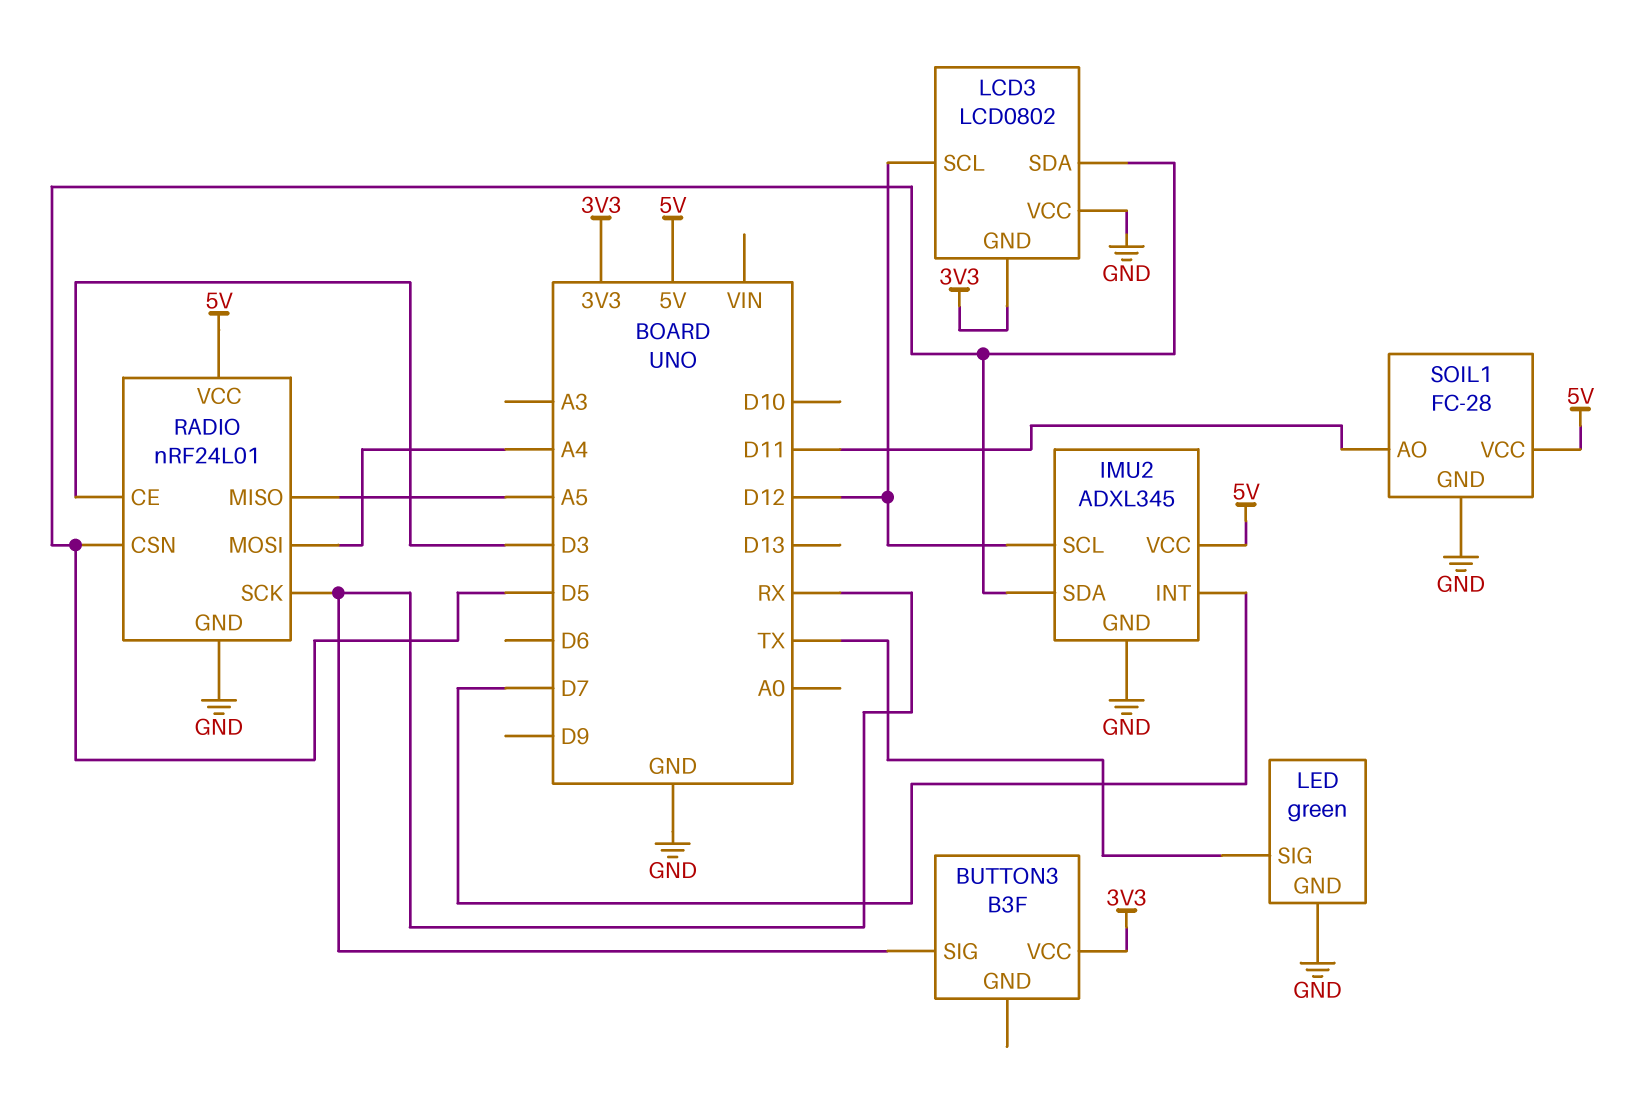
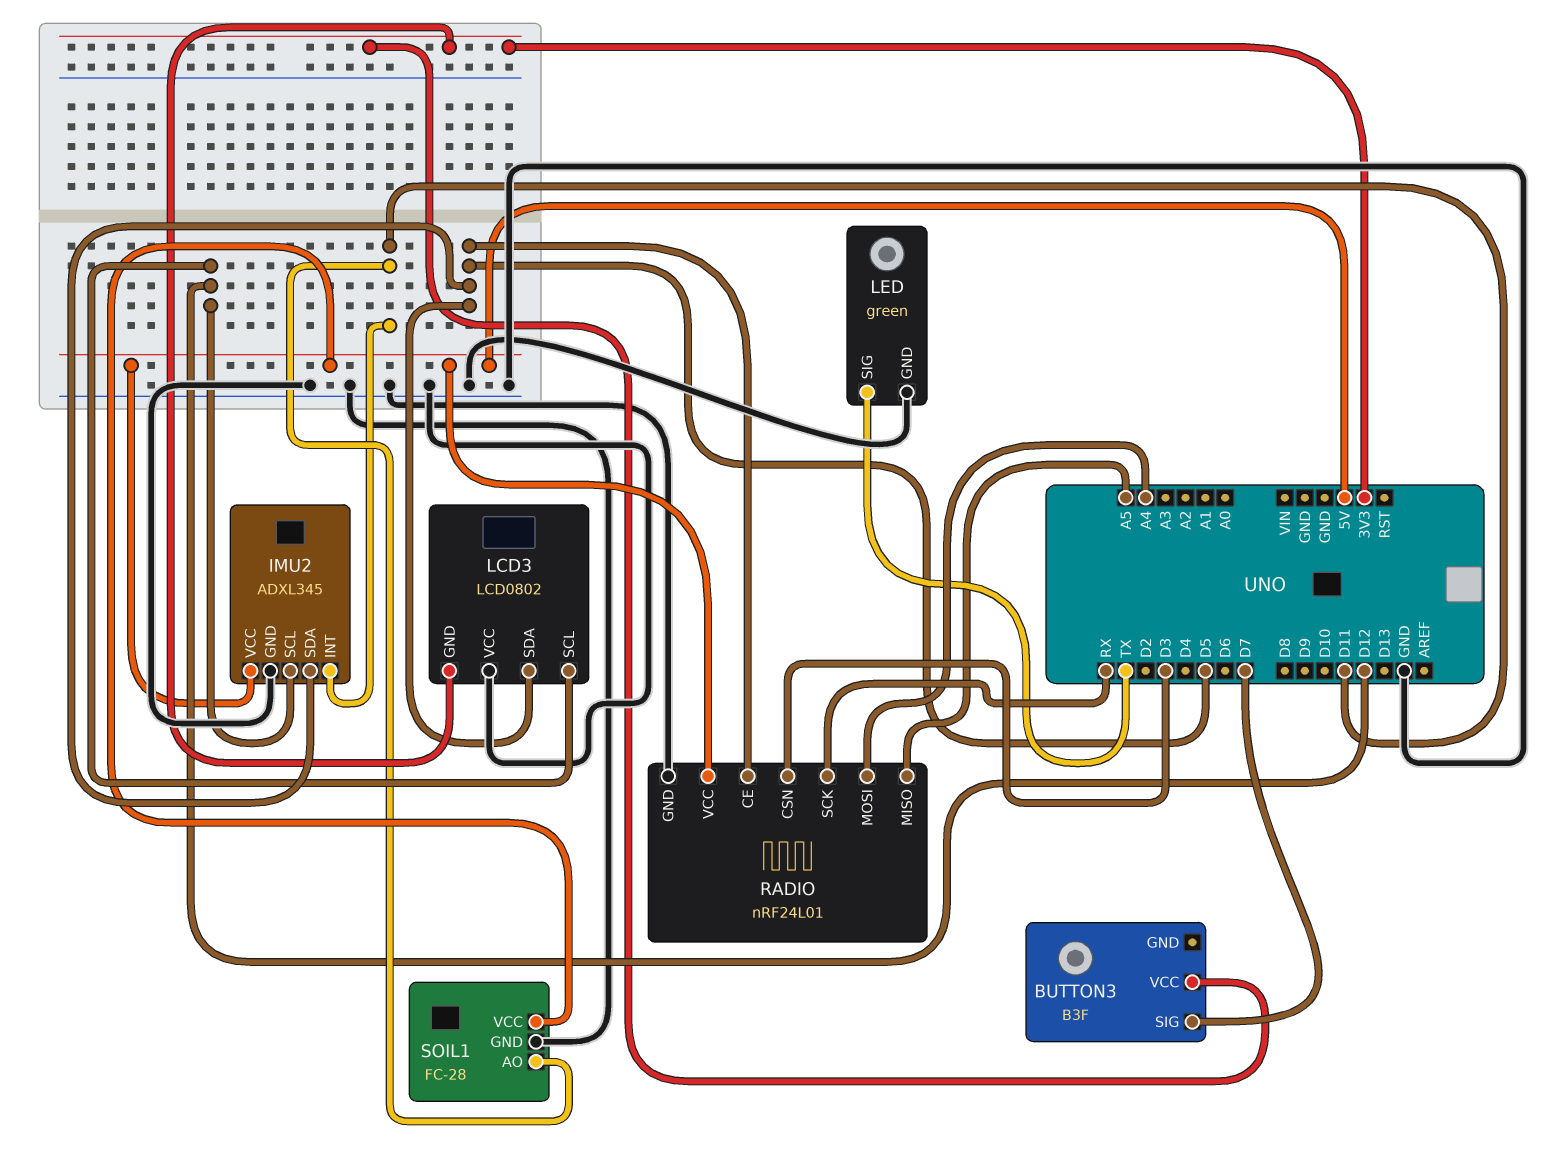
BUTTON3 pin SIG: RX -> D7
IMU2 pin INT: D7 -> D11
RADIO pin CE: D3 -> D5
RADIO pin CSN: D5 -> D3

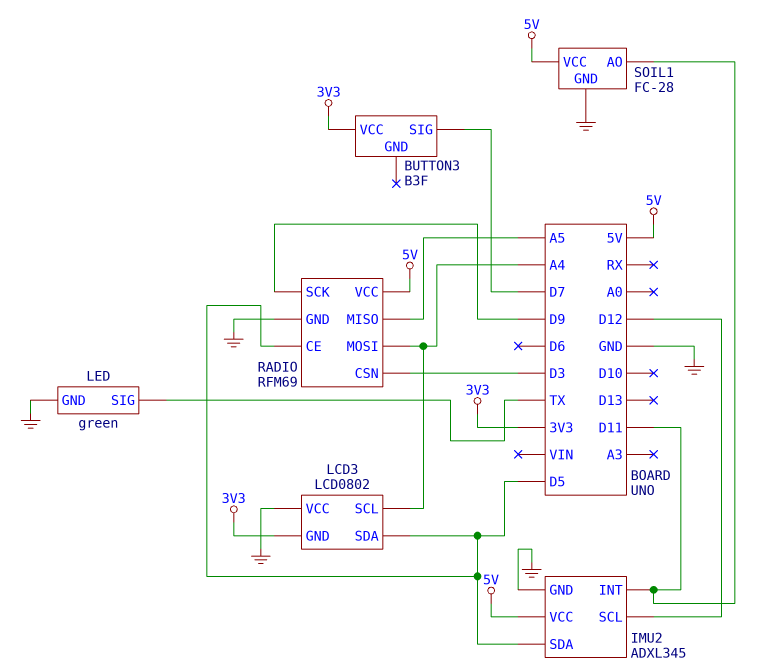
LCD3 pin SCL: D12 -> A4
RADIO: nRF24L01 -> RFM69
RADIO pin SCK: RX -> D9

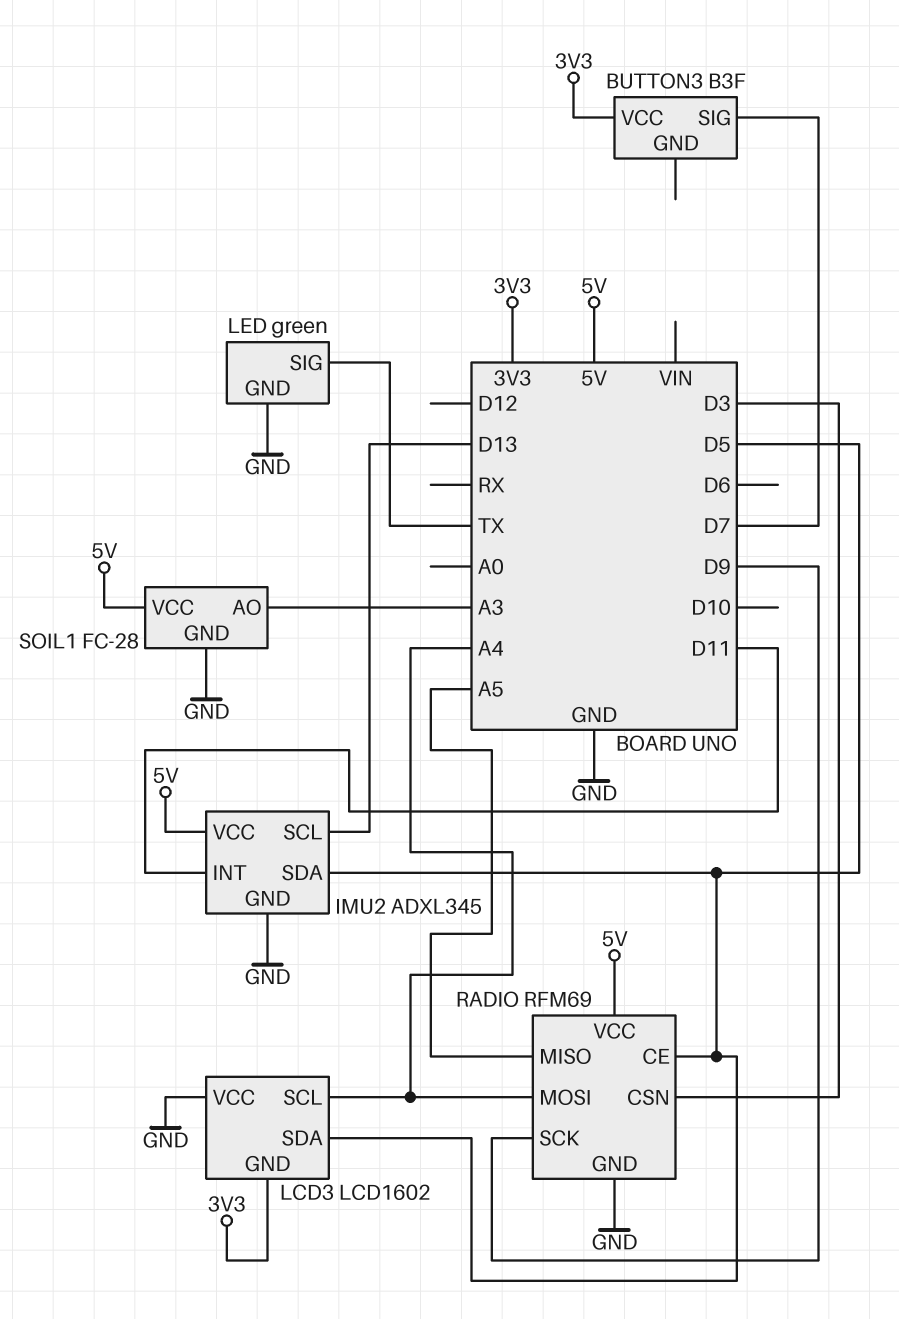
IMU2 pin SCL: D12 -> D13
LCD3: LCD0802 -> LCD1602
SOIL1 pin AO: D11 -> A3

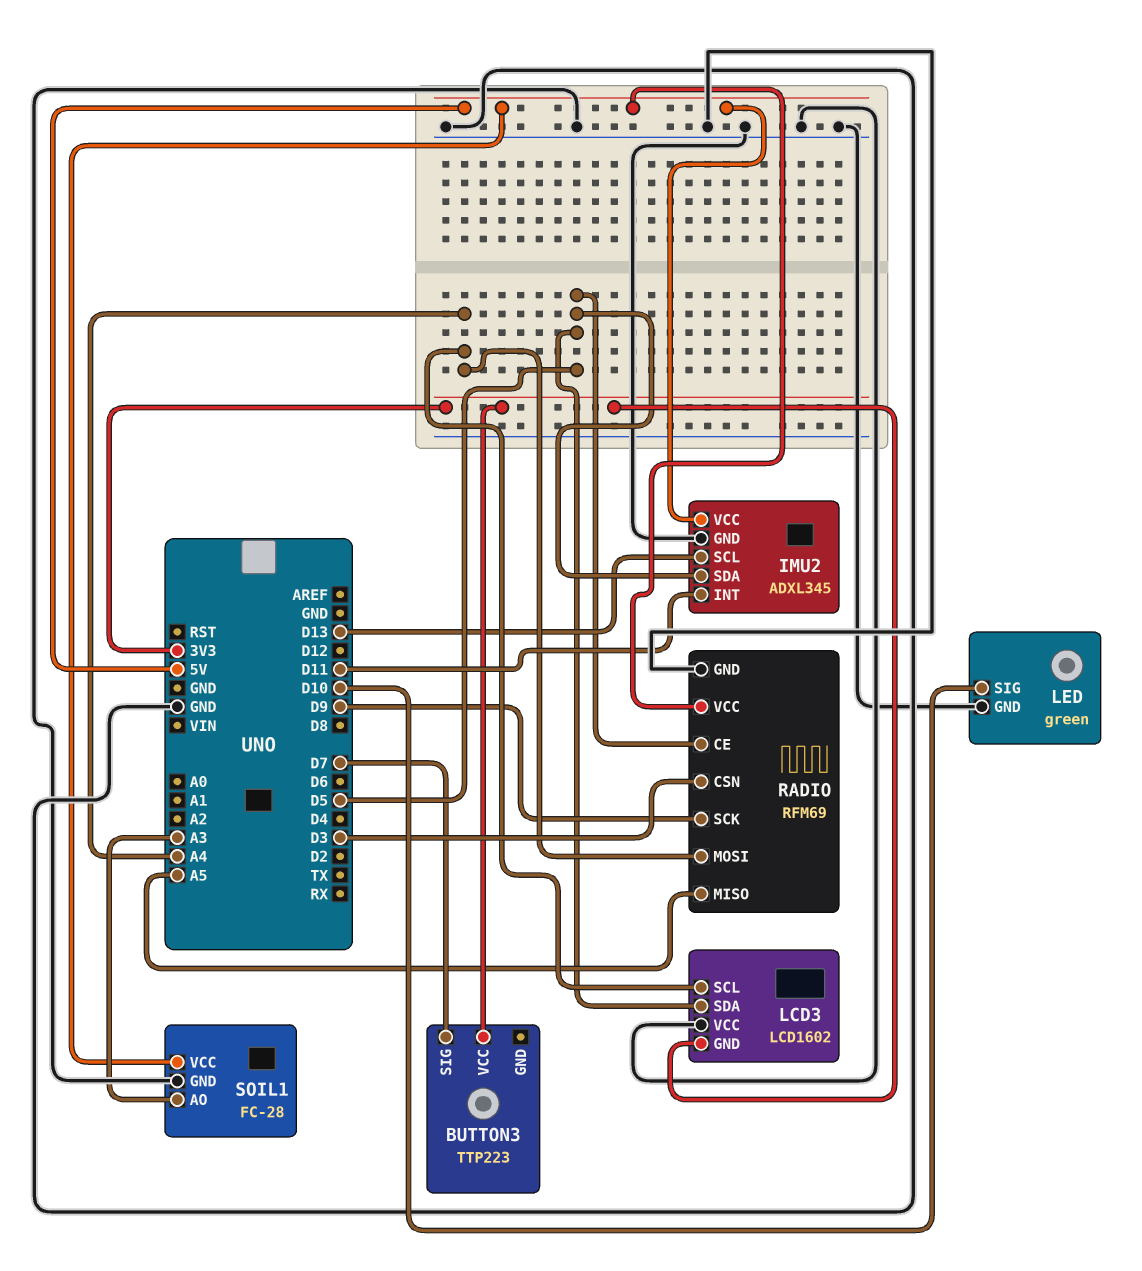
BUTTON3: B3F -> TTP223
LED pin SIG: TX -> D10

